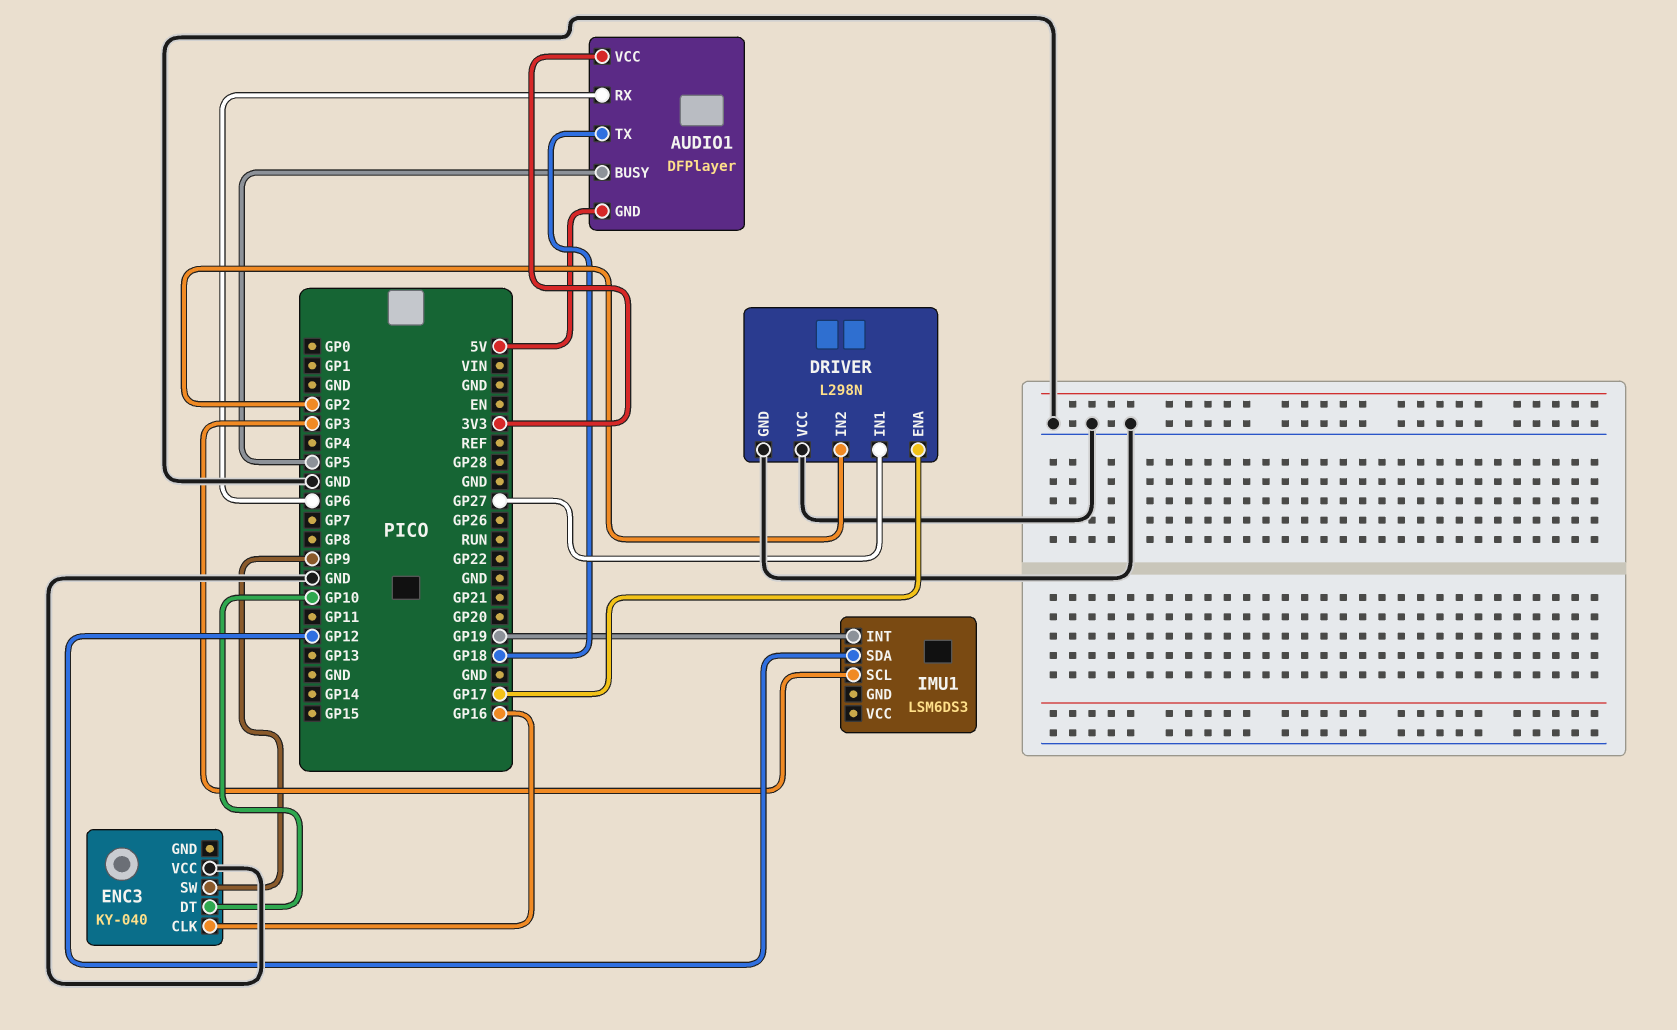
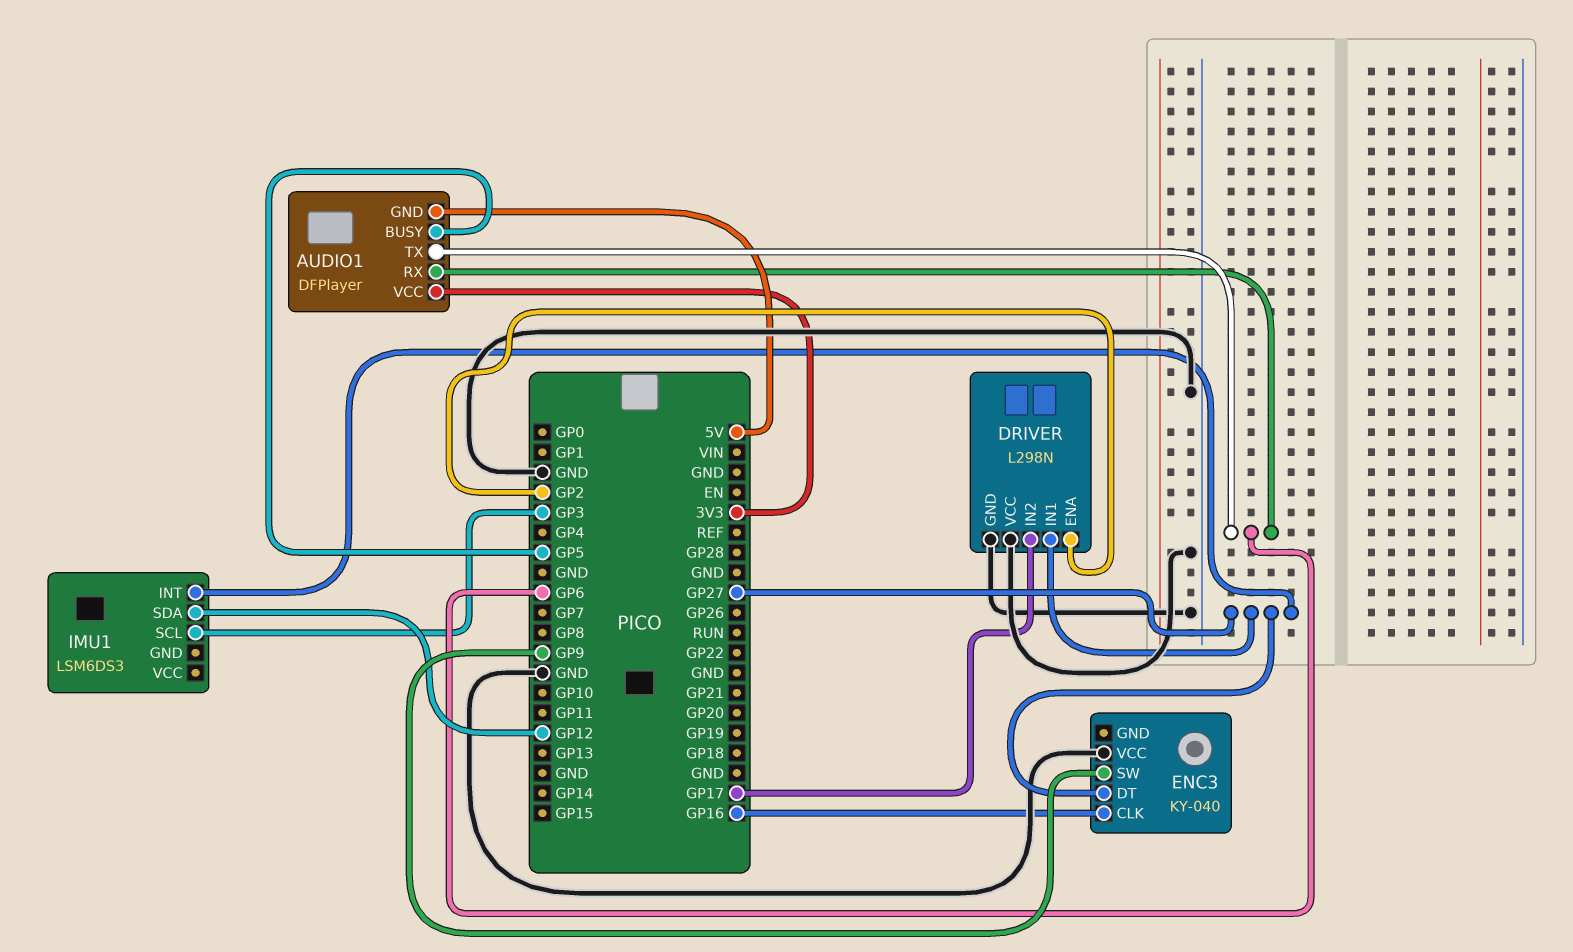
AUDIO1 pin TX: GP18 -> GP6
DRIVER pin ENA: GP17 -> GP2
DRIVER pin IN2: GP2 -> GP17
ENC3 pin DT: GP10 -> GP27
IMU1 pin INT: GP19 -> GP27

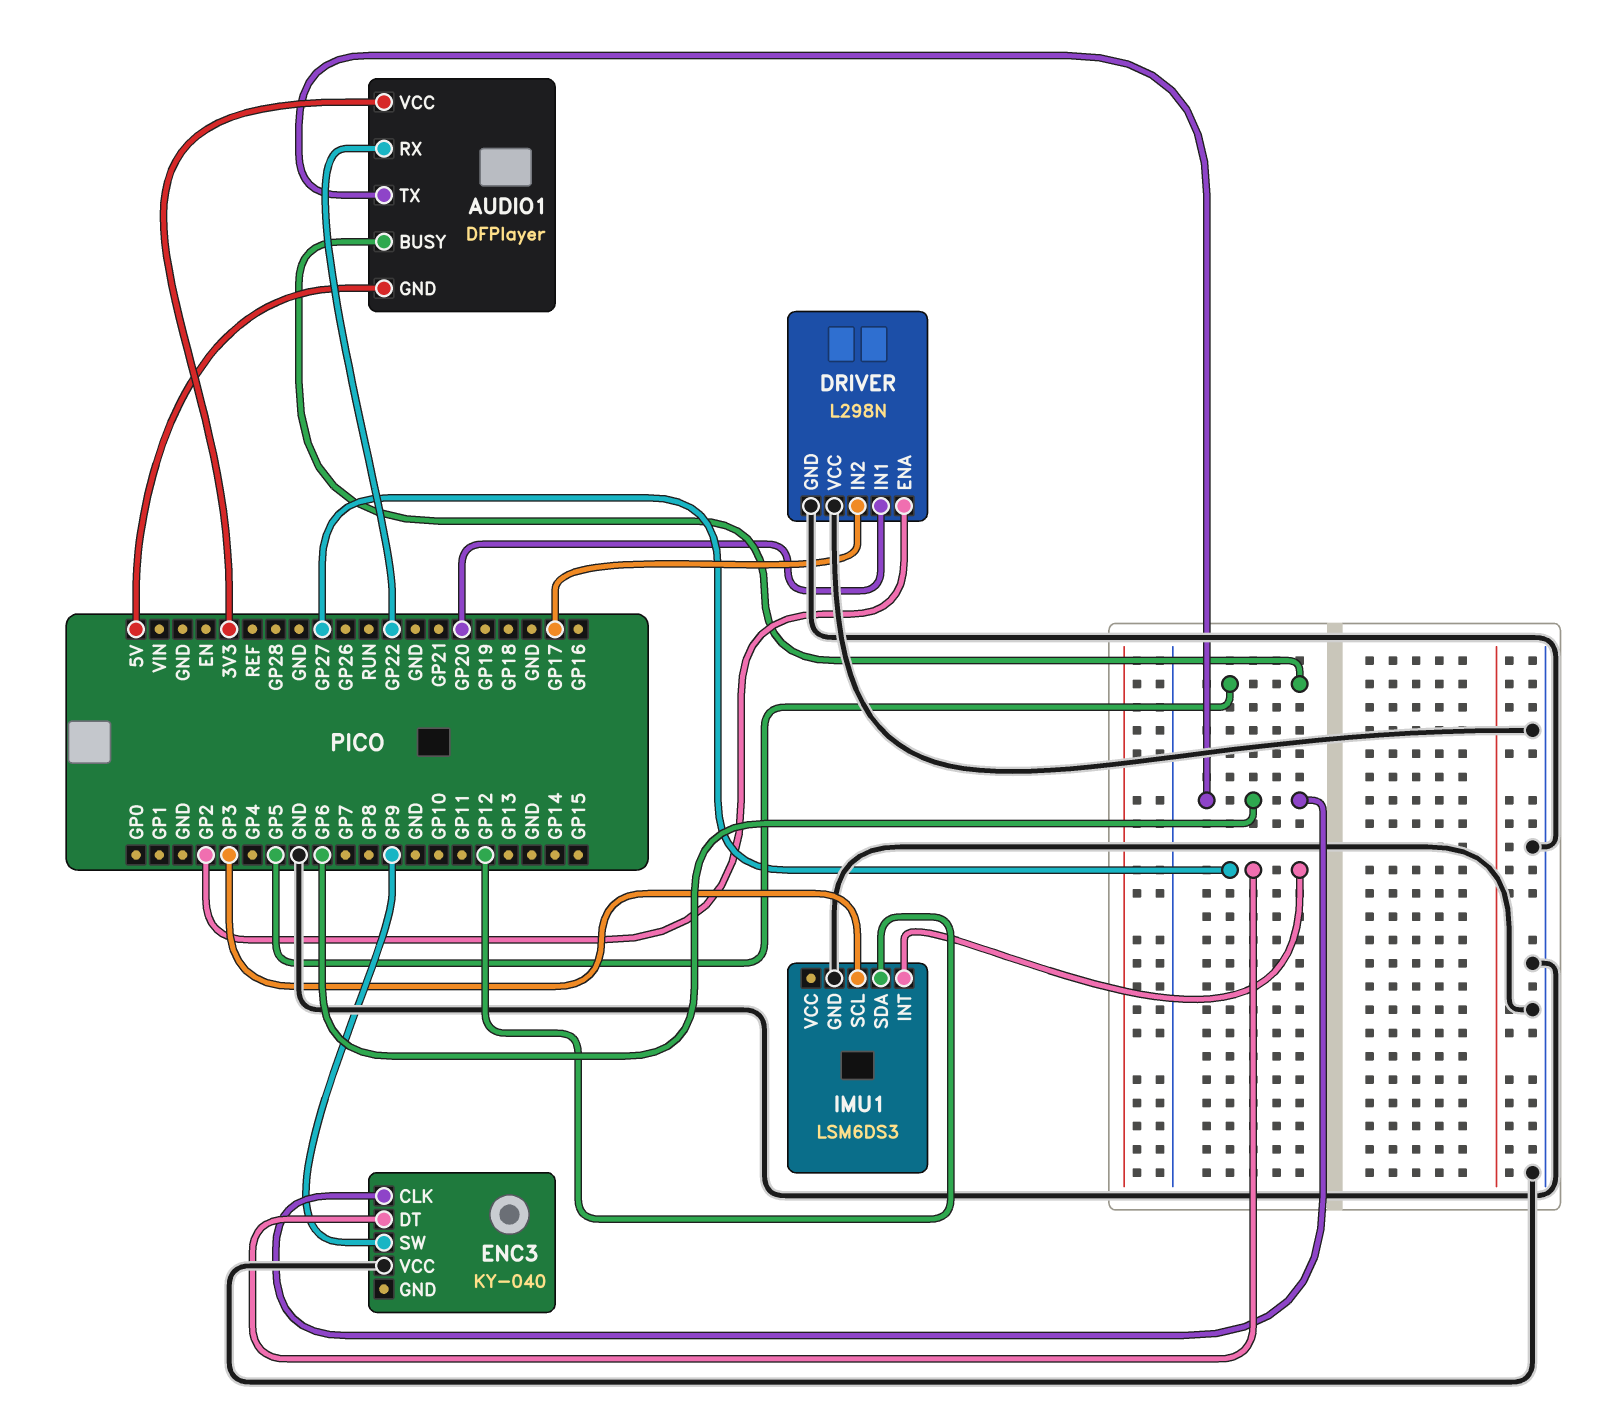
AUDIO1 pin RX: GP6 -> GP22
DRIVER pin IN1: GP27 -> GP20
ENC3 pin CLK: GP16 -> GP6
IMU1 pin GND: none -> GND

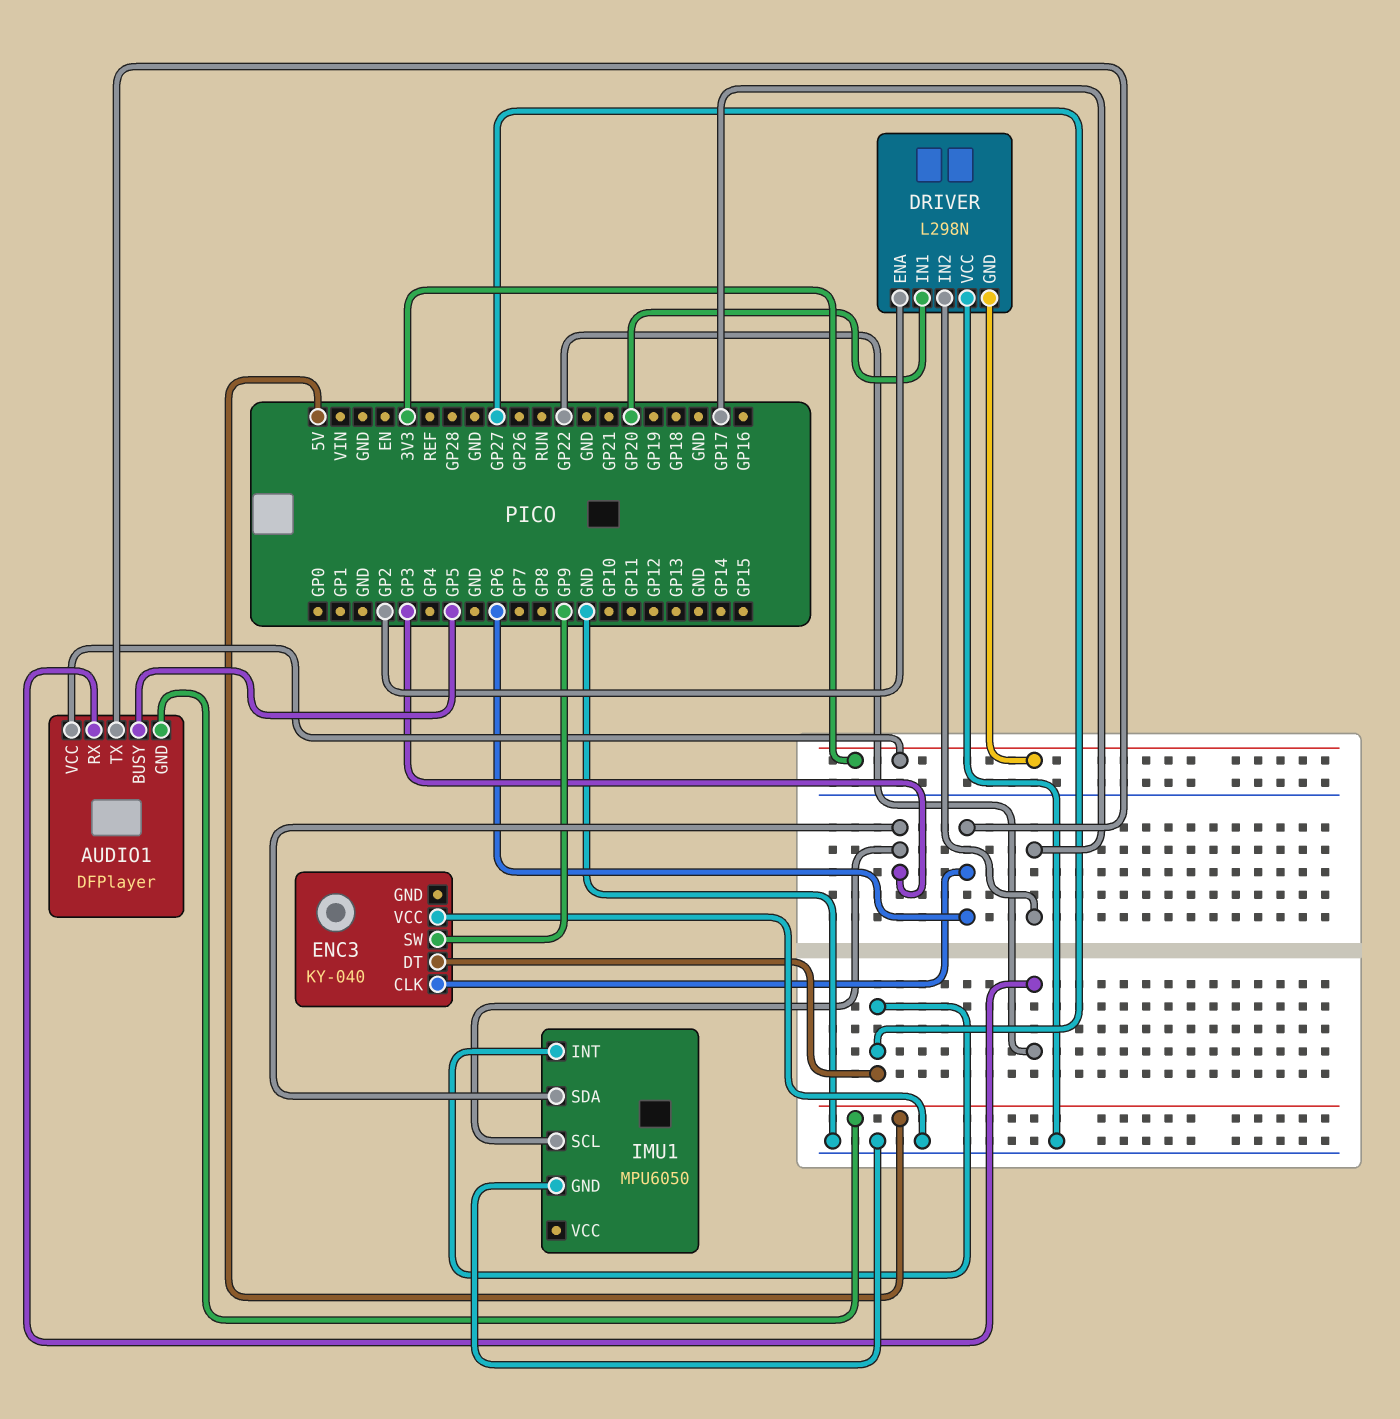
DRIVER pin GND: GND -> 3V3
IMU1: LSM6DS3 -> MPU6050
IMU1 pin SDA: GP12 -> GP3

